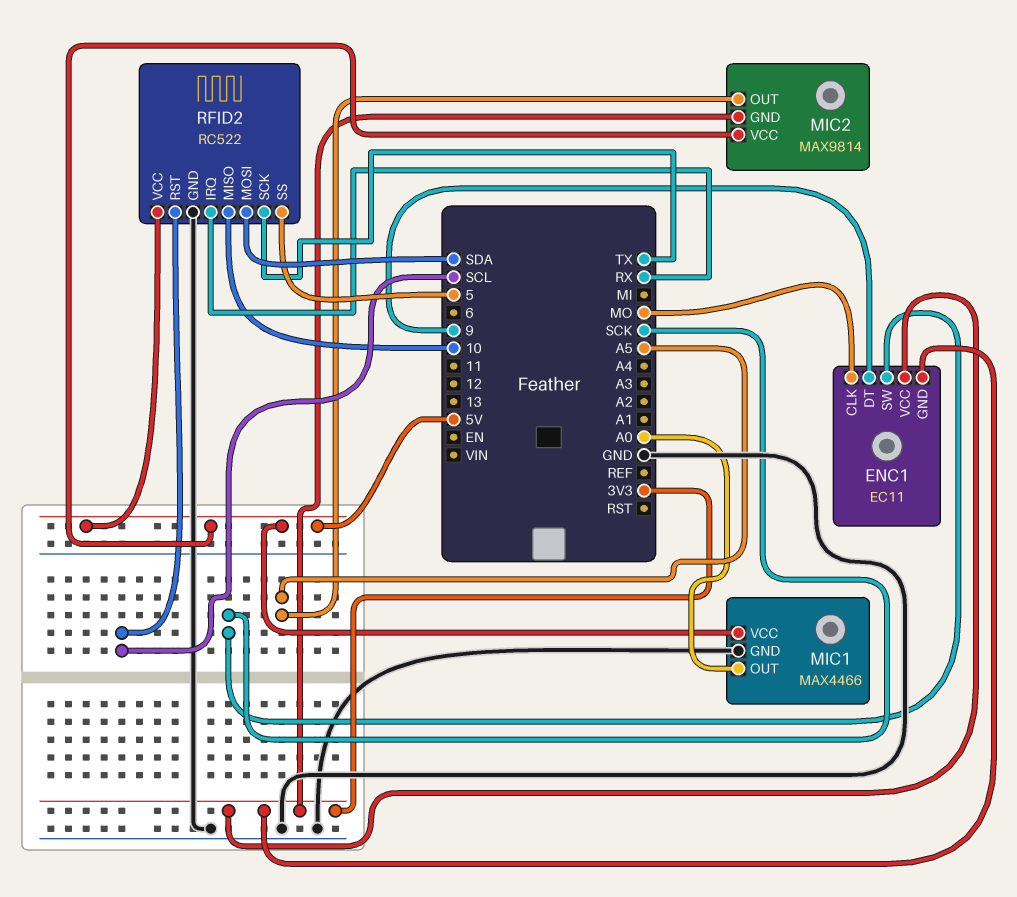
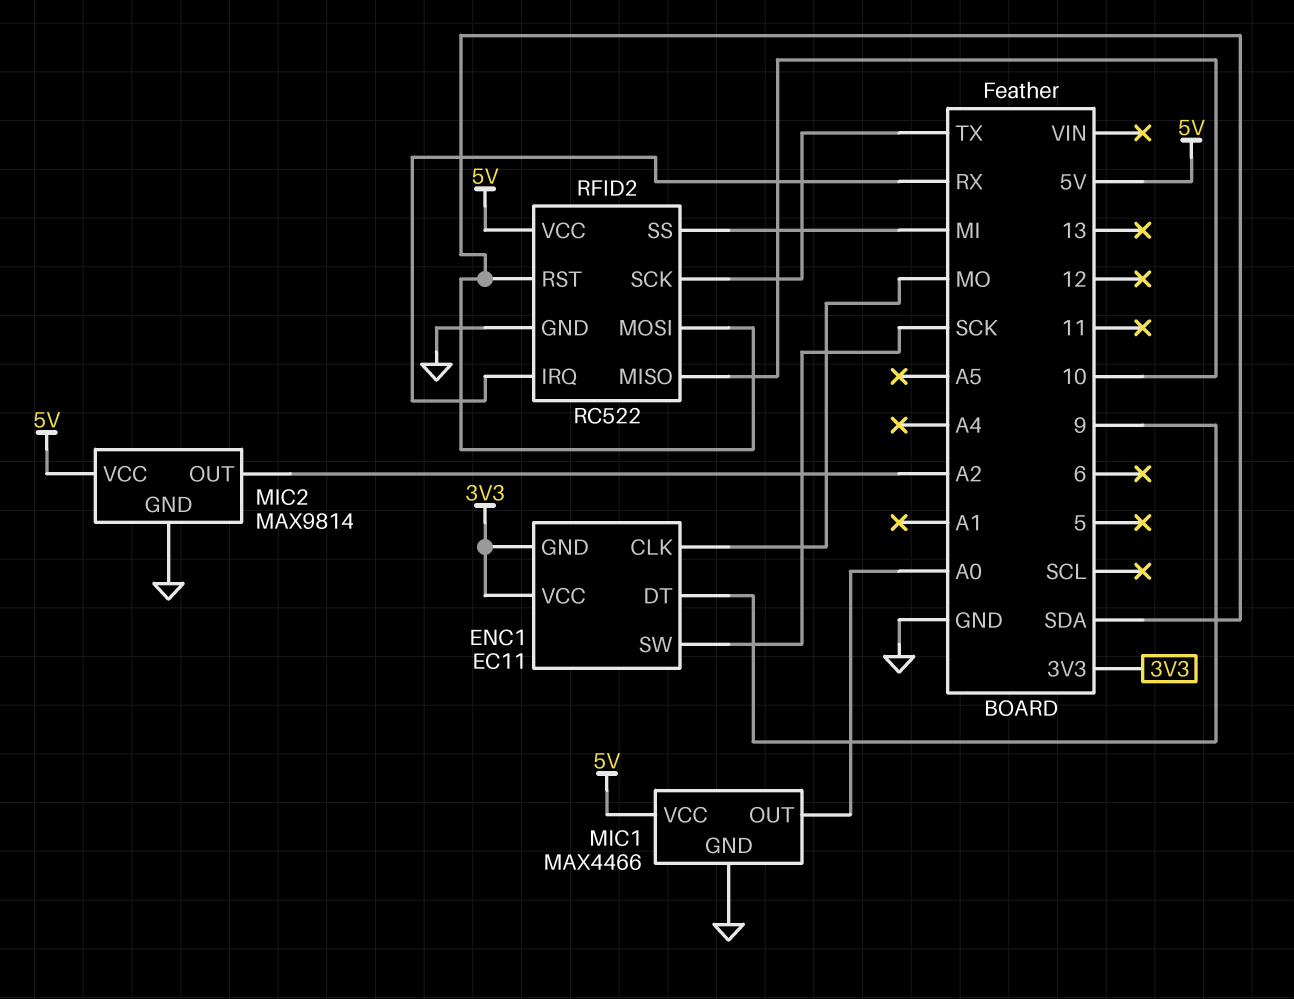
MIC2 pin GND: 3V3 -> GND
MIC2 pin OUT: A5 -> A2
RFID2 pin RST: SCL -> SDA
RFID2 pin SS: 5 -> MI

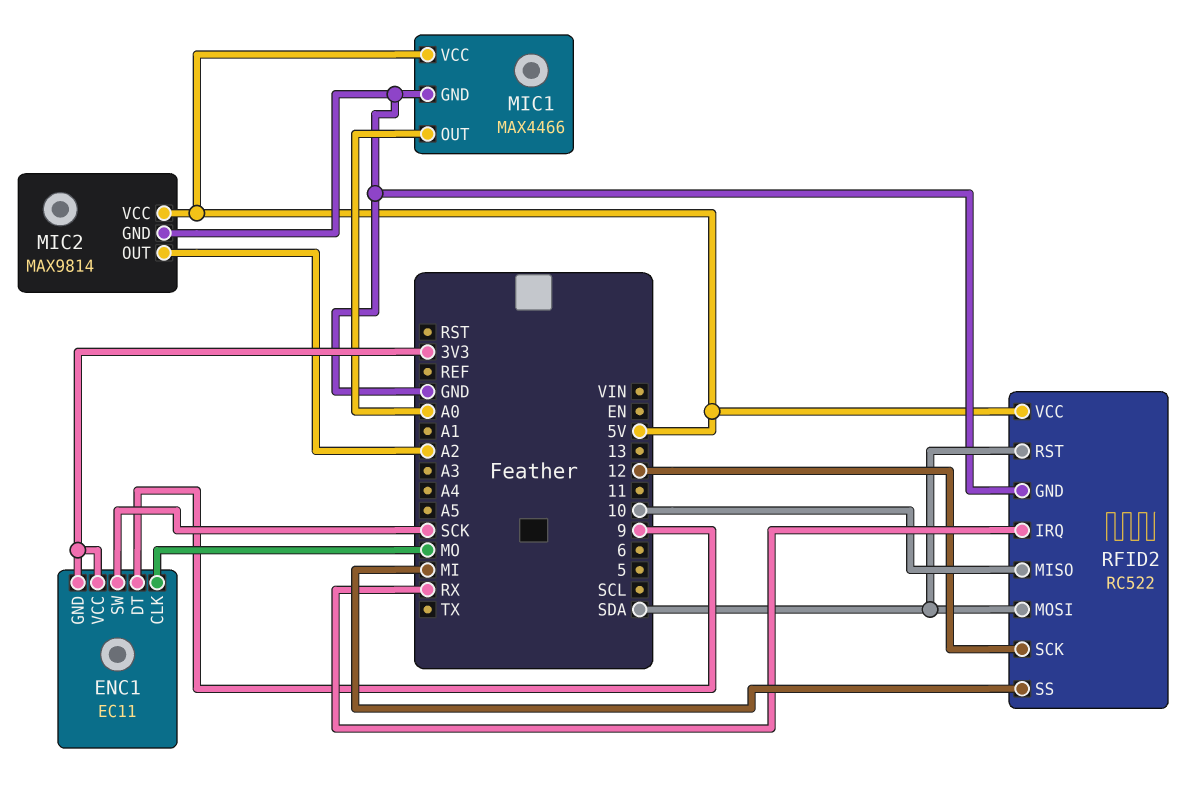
RFID2 pin SCK: TX -> 12

